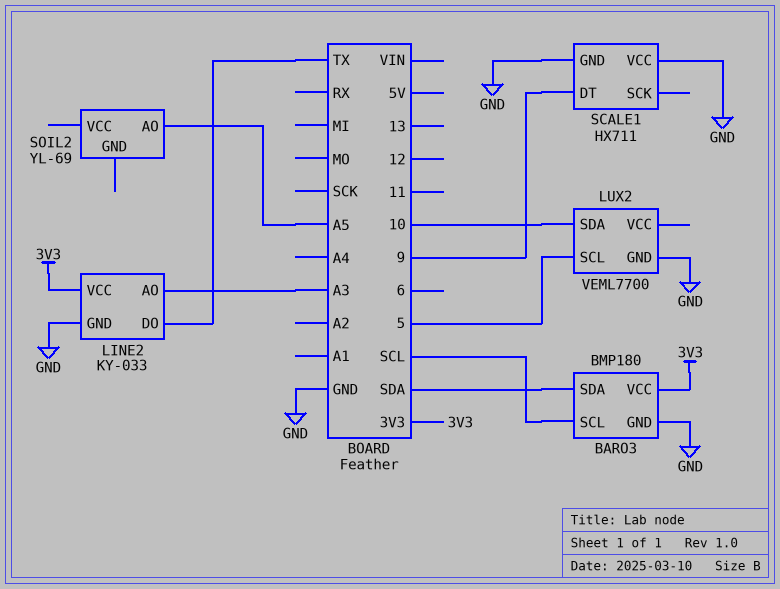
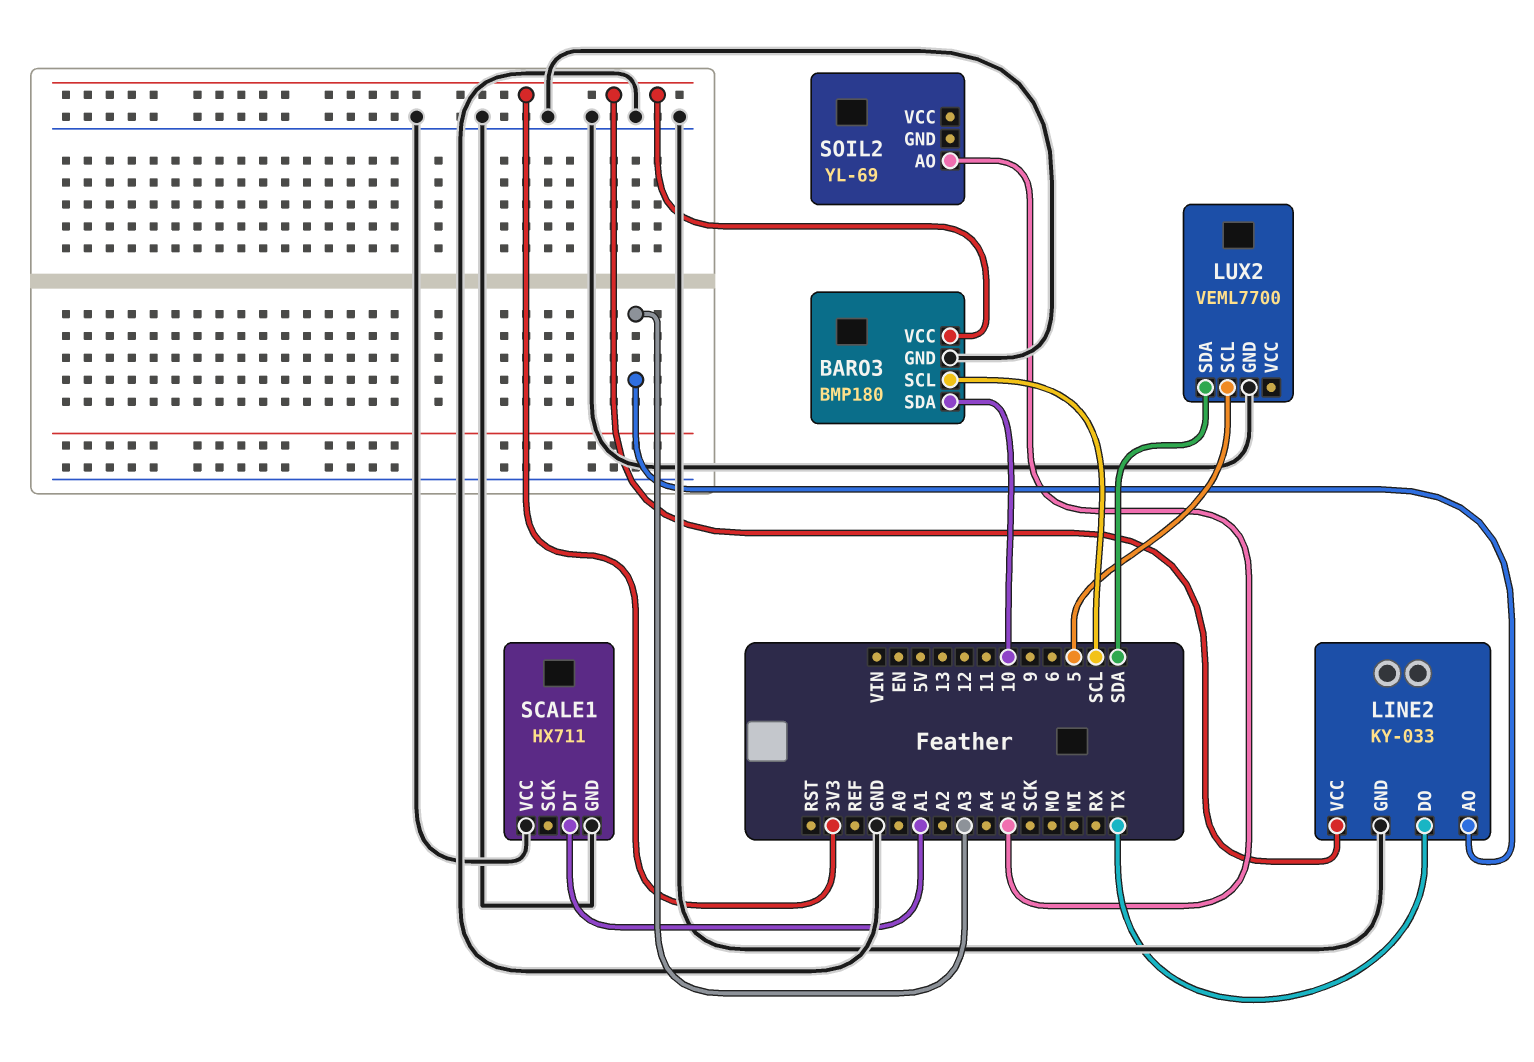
BARO3 pin SDA: SDA -> 10
LUX2 pin SDA: 10 -> SDA
SCALE1 pin DT: 9 -> A1

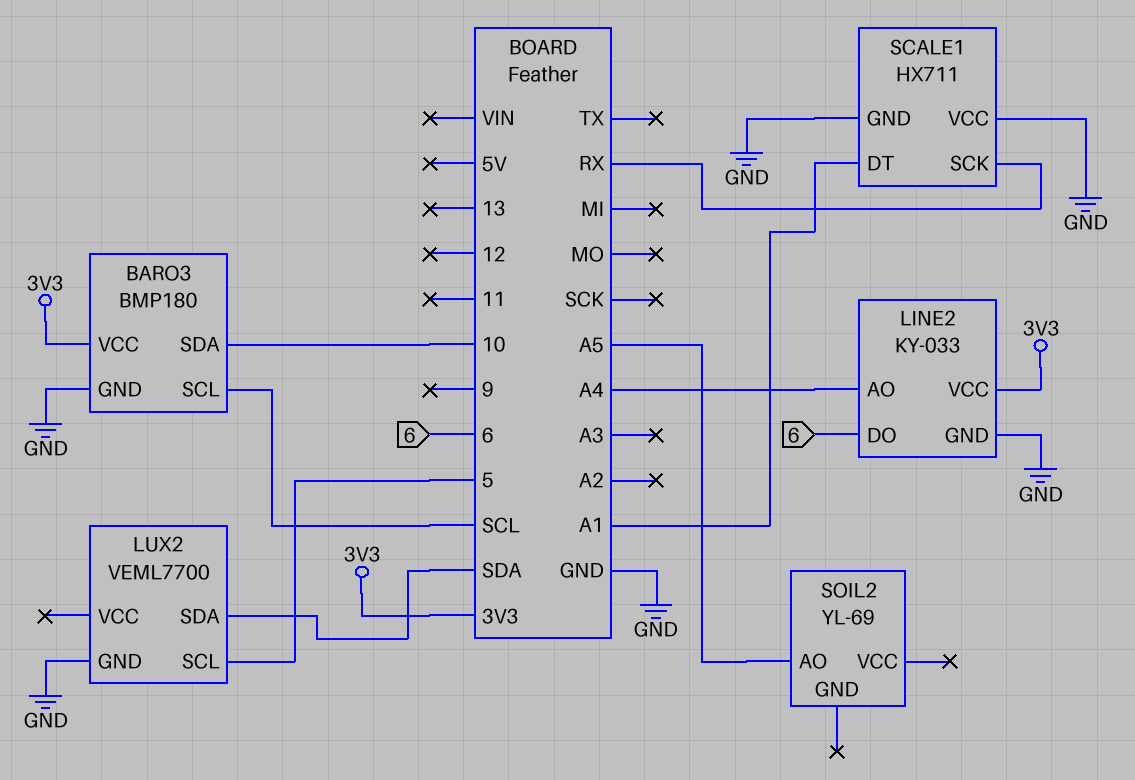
LINE2 pin AO: A3 -> A4
LINE2 pin DO: TX -> 6
SCALE1 pin SCK: none -> RX

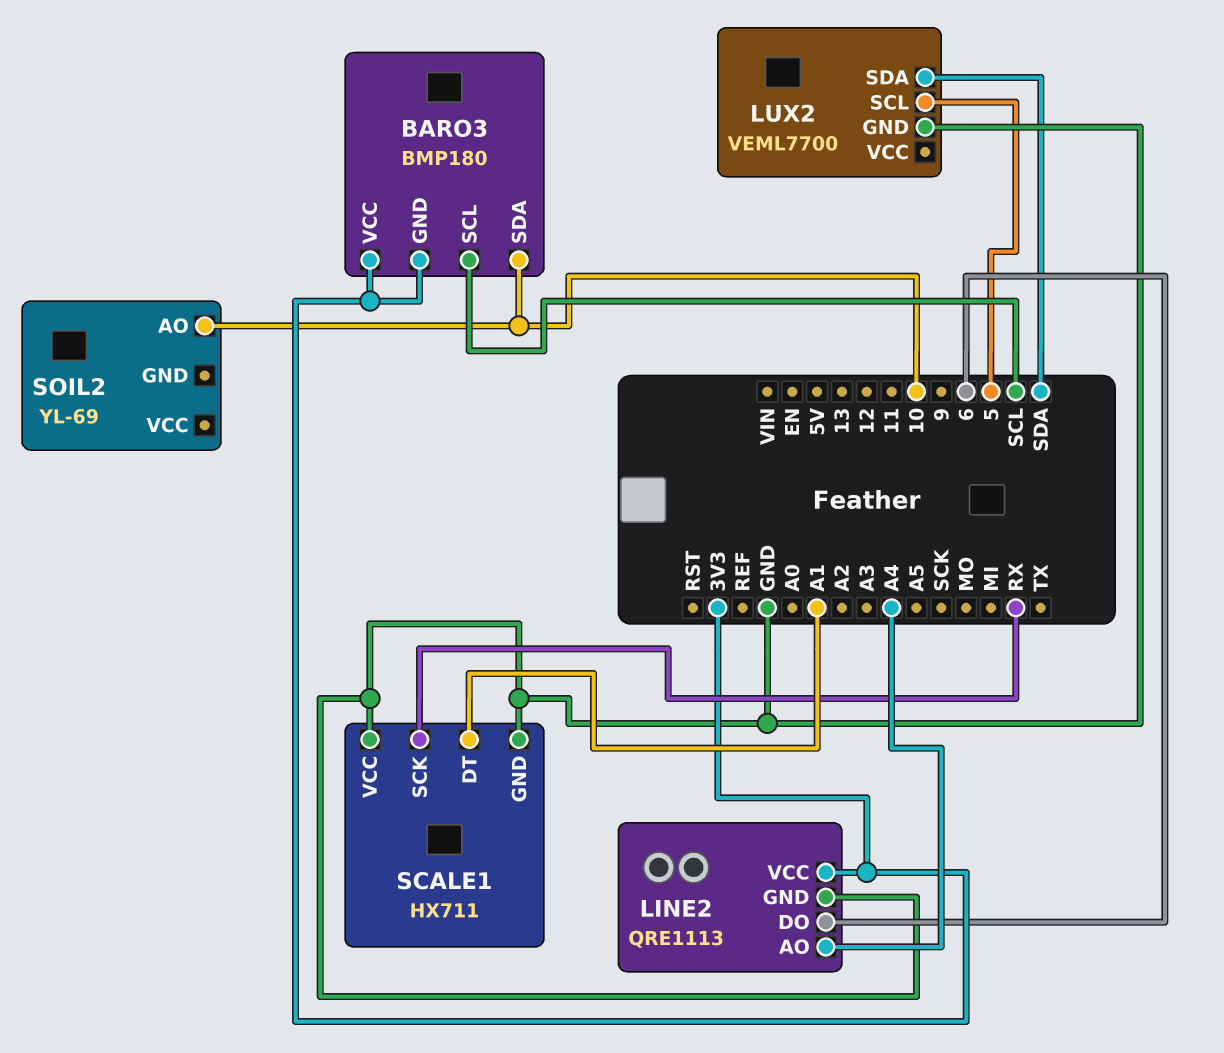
BARO3 pin GND: GND -> 3V3
LINE2: KY-033 -> QRE1113
SOIL2 pin AO: A5 -> 10

